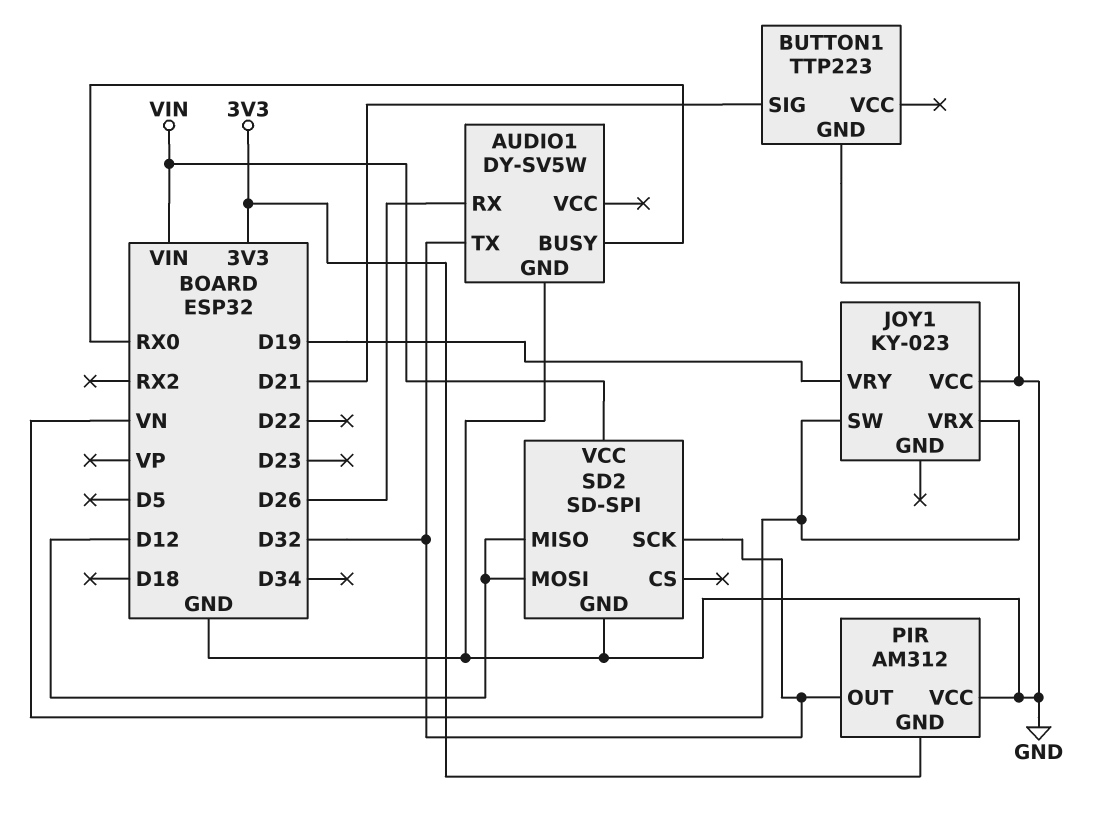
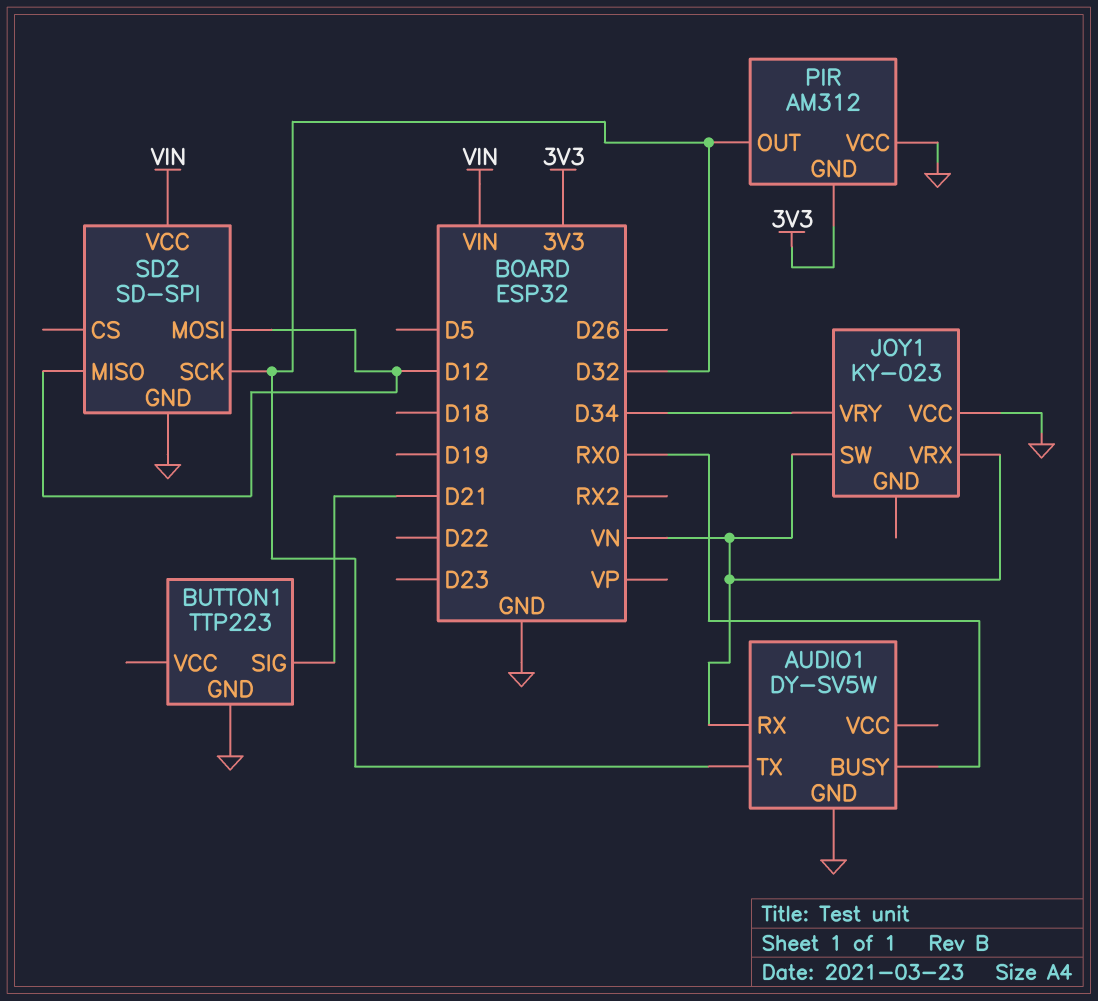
AUDIO1 pin RX: D26 -> VN
JOY1 pin VRY: D19 -> D34

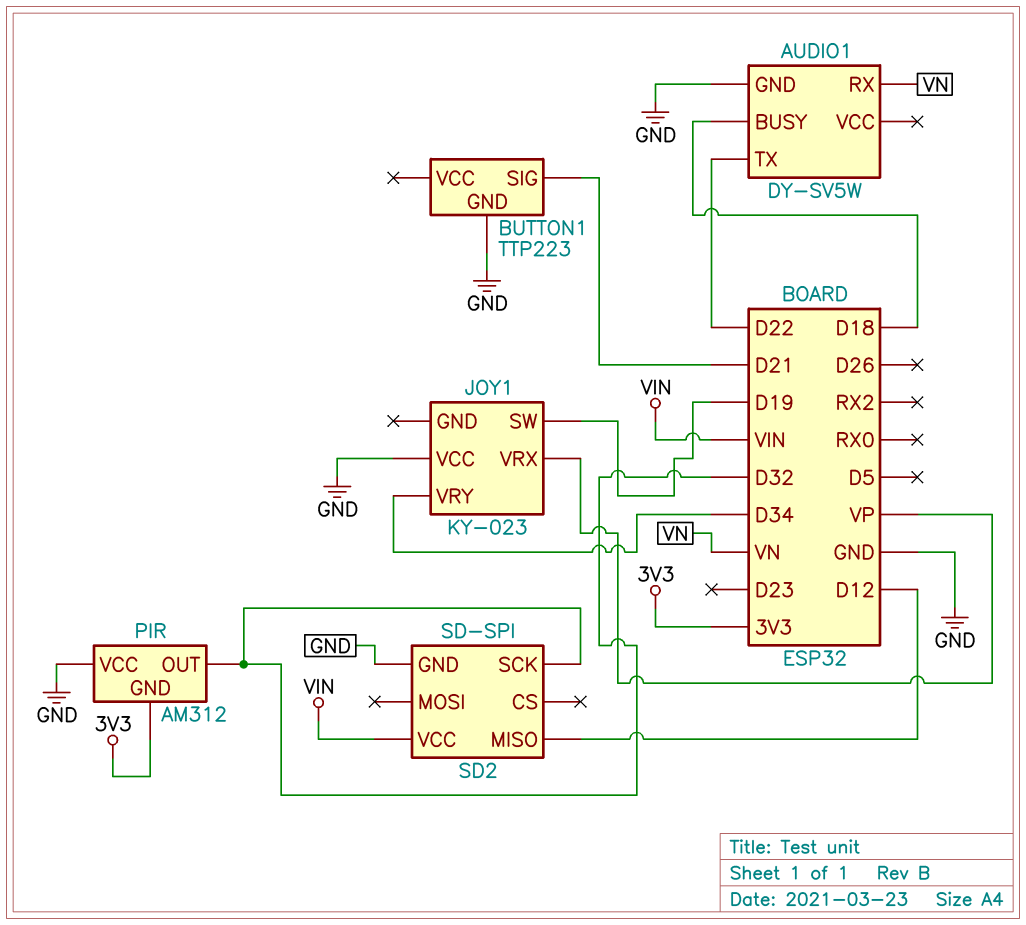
AUDIO1 pin BUSY: RX0 -> D18
AUDIO1 pin TX: D32 -> D22
JOY1 pin SW: VN -> D19
JOY1 pin VRX: VN -> VP
SD2 pin MOSI: D12 -> none

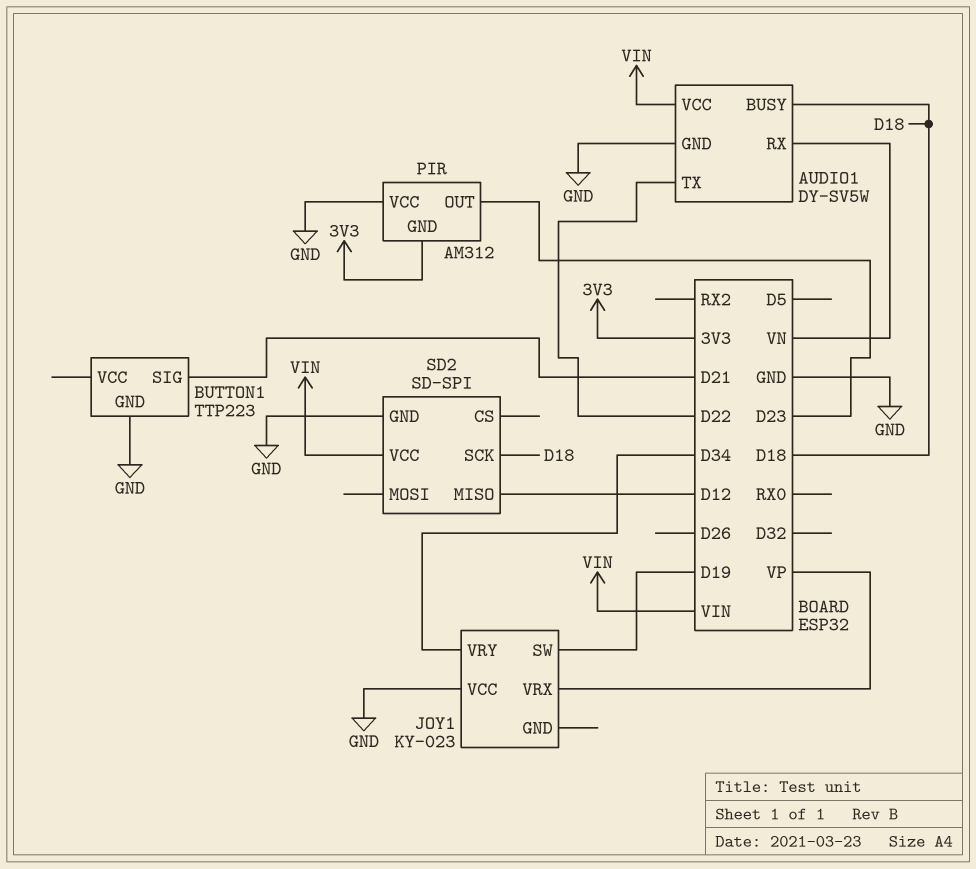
AUDIO1 pin VCC: none -> VIN
PIR pin OUT: D32 -> D23
SD2 pin SCK: D32 -> D18

